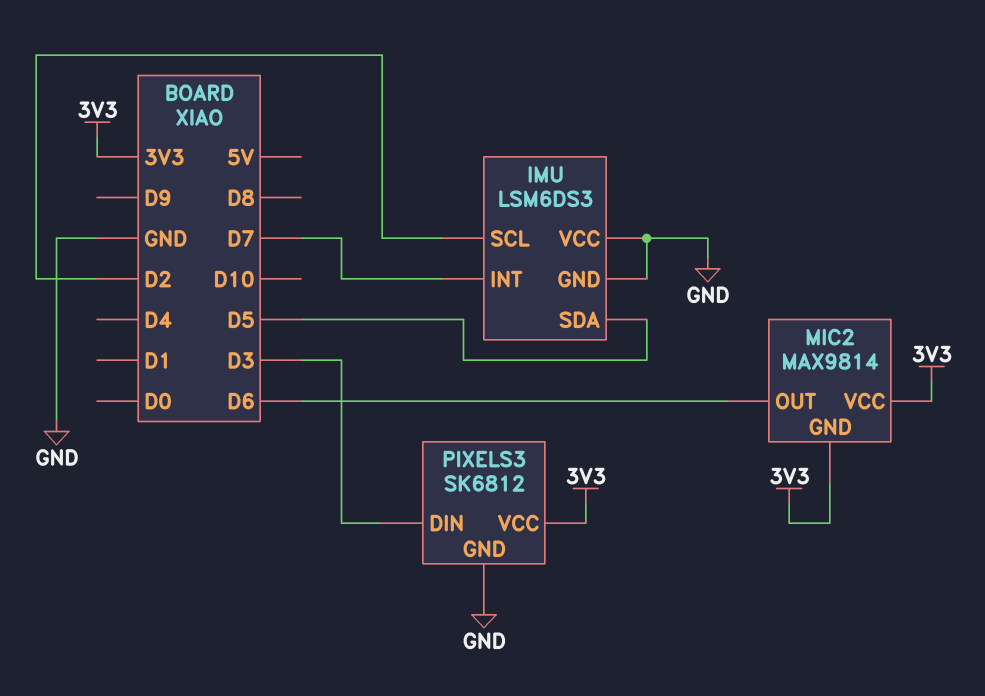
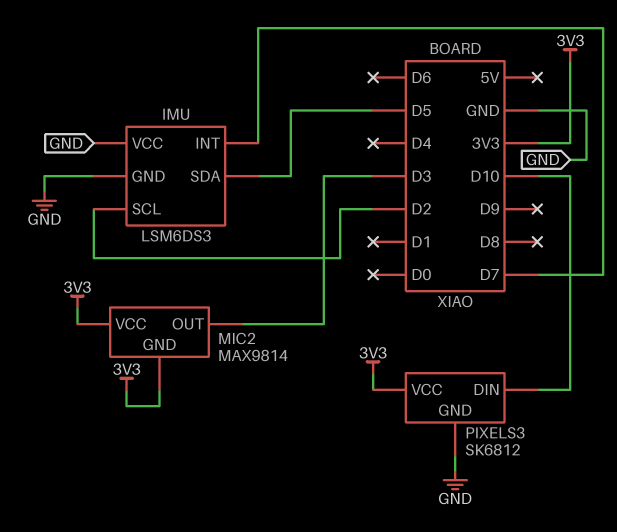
MIC2 pin OUT: D6 -> D3
PIXELS3 pin DIN: D3 -> D10

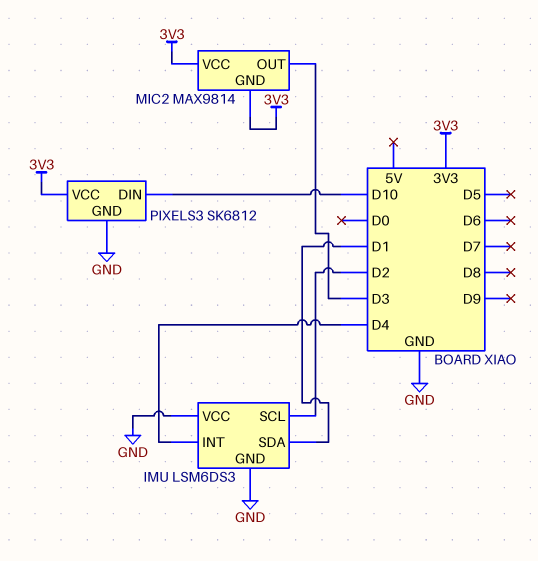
IMU pin INT: D7 -> D4
IMU pin SDA: D5 -> D1

